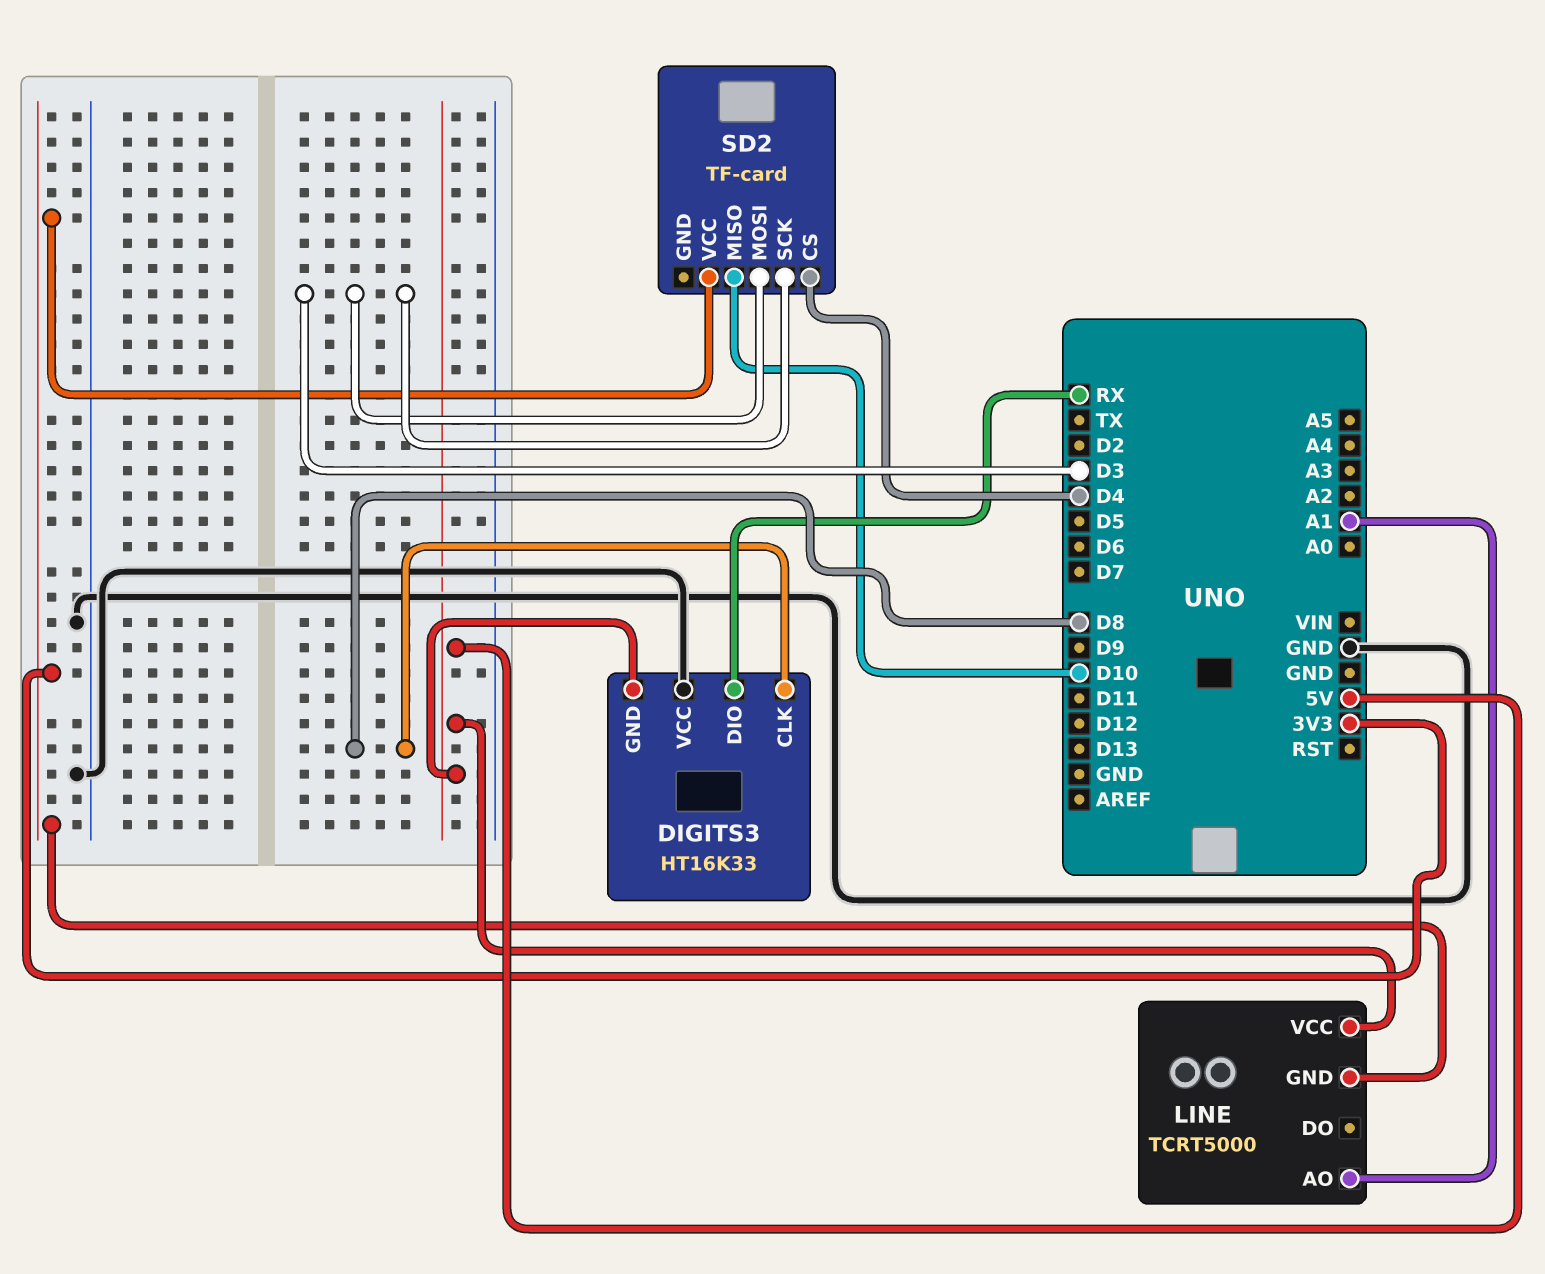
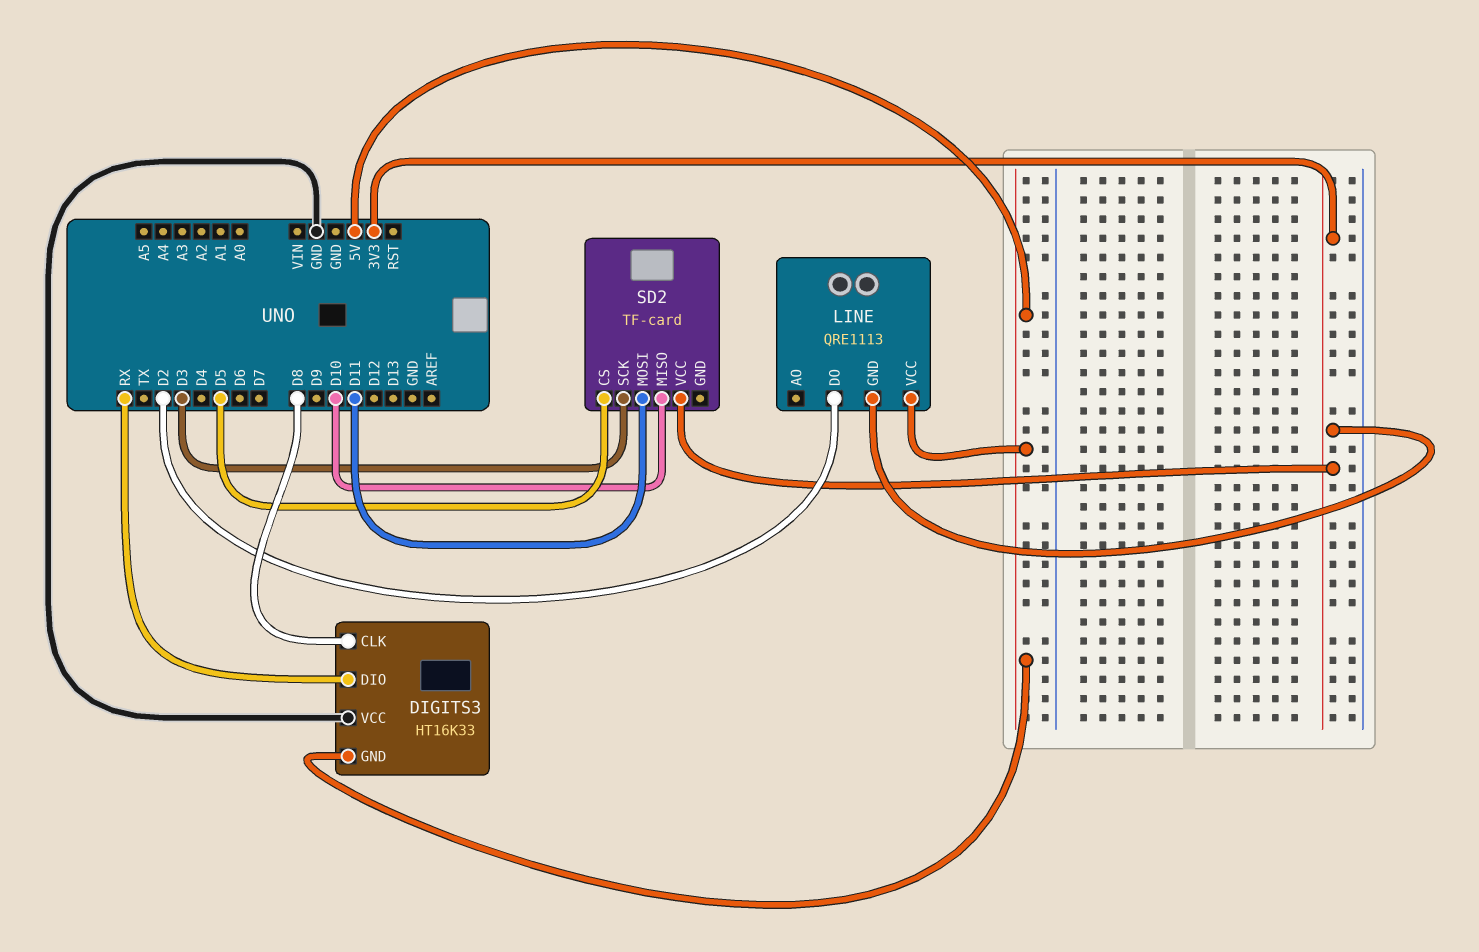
LINE: TCRT5000 -> QRE1113
LINE pin AO: A1 -> none
LINE pin DO: none -> D2
SD2 pin CS: D4 -> D5
SD2 pin MOSI: D3 -> D11

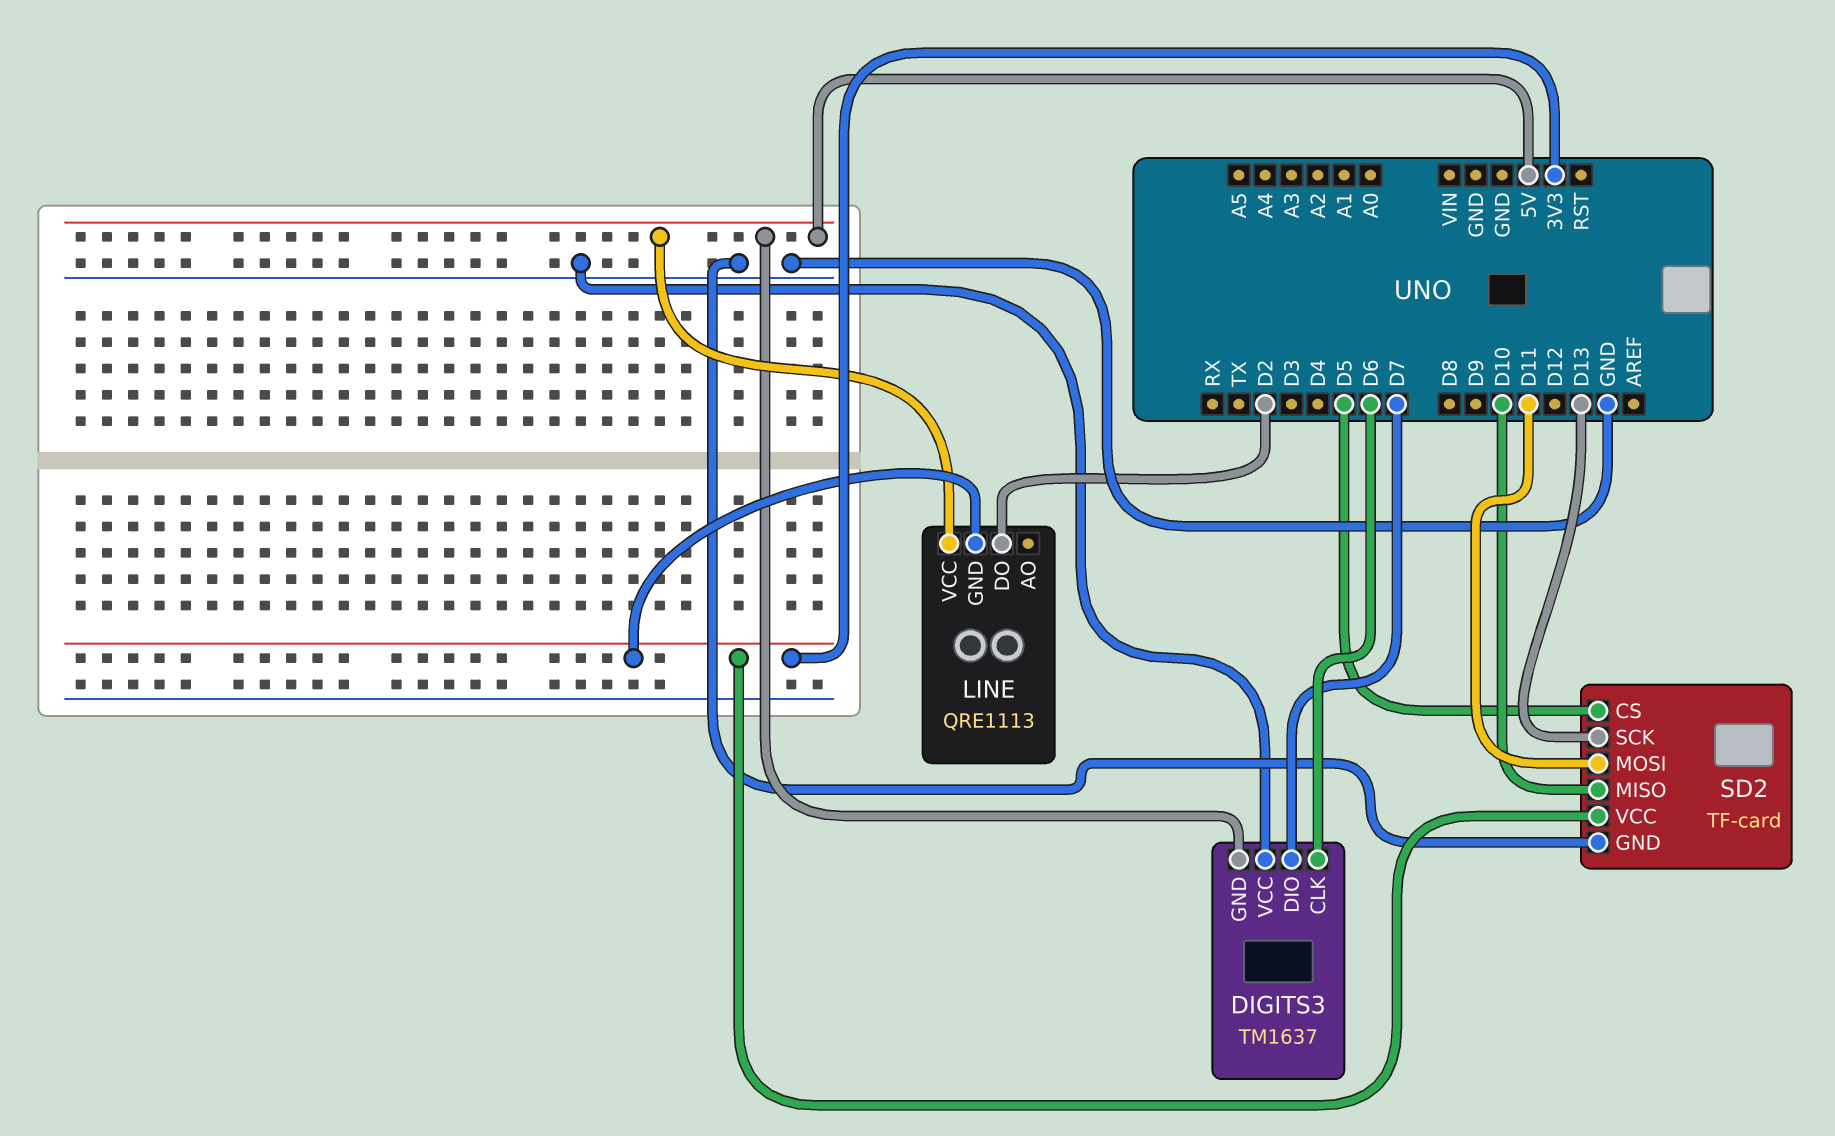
DIGITS3: HT16K33 -> TM1637
DIGITS3 pin CLK: D8 -> D6
DIGITS3 pin DIO: RX -> D7
SD2 pin GND: none -> GND
SD2 pin SCK: D3 -> D13

